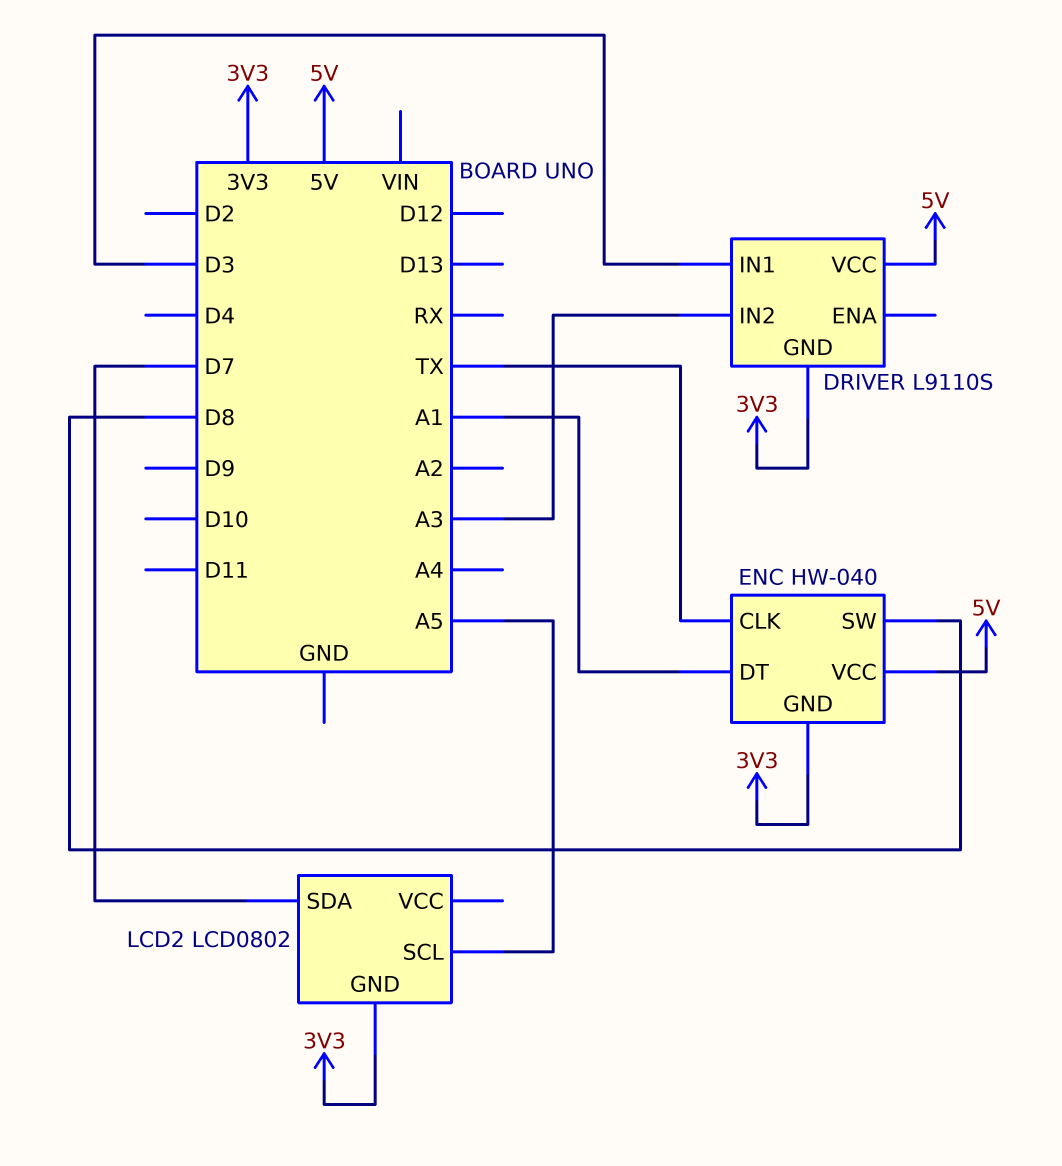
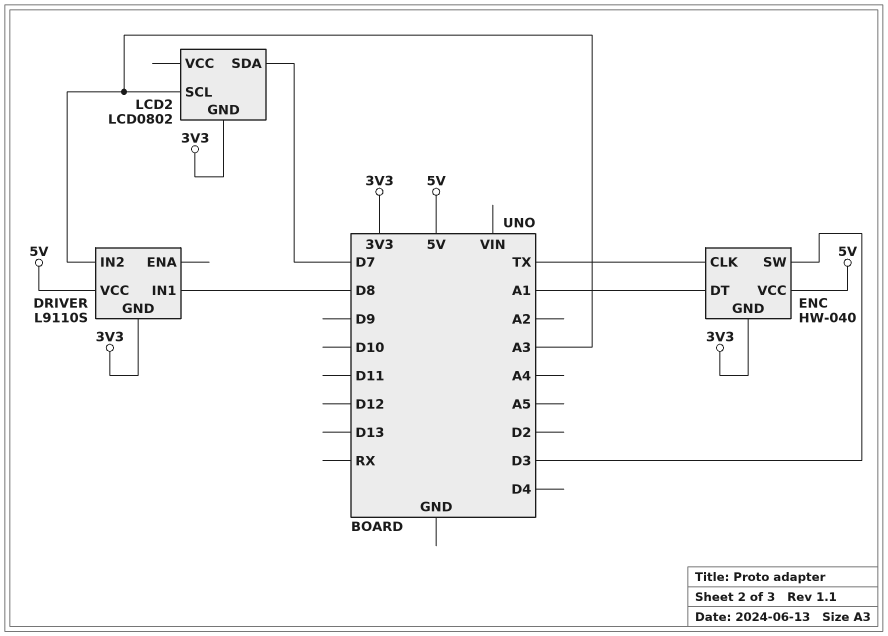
DRIVER pin IN1: D3 -> D8
ENC pin SW: D8 -> D3
LCD2 pin SCL: A5 -> A3

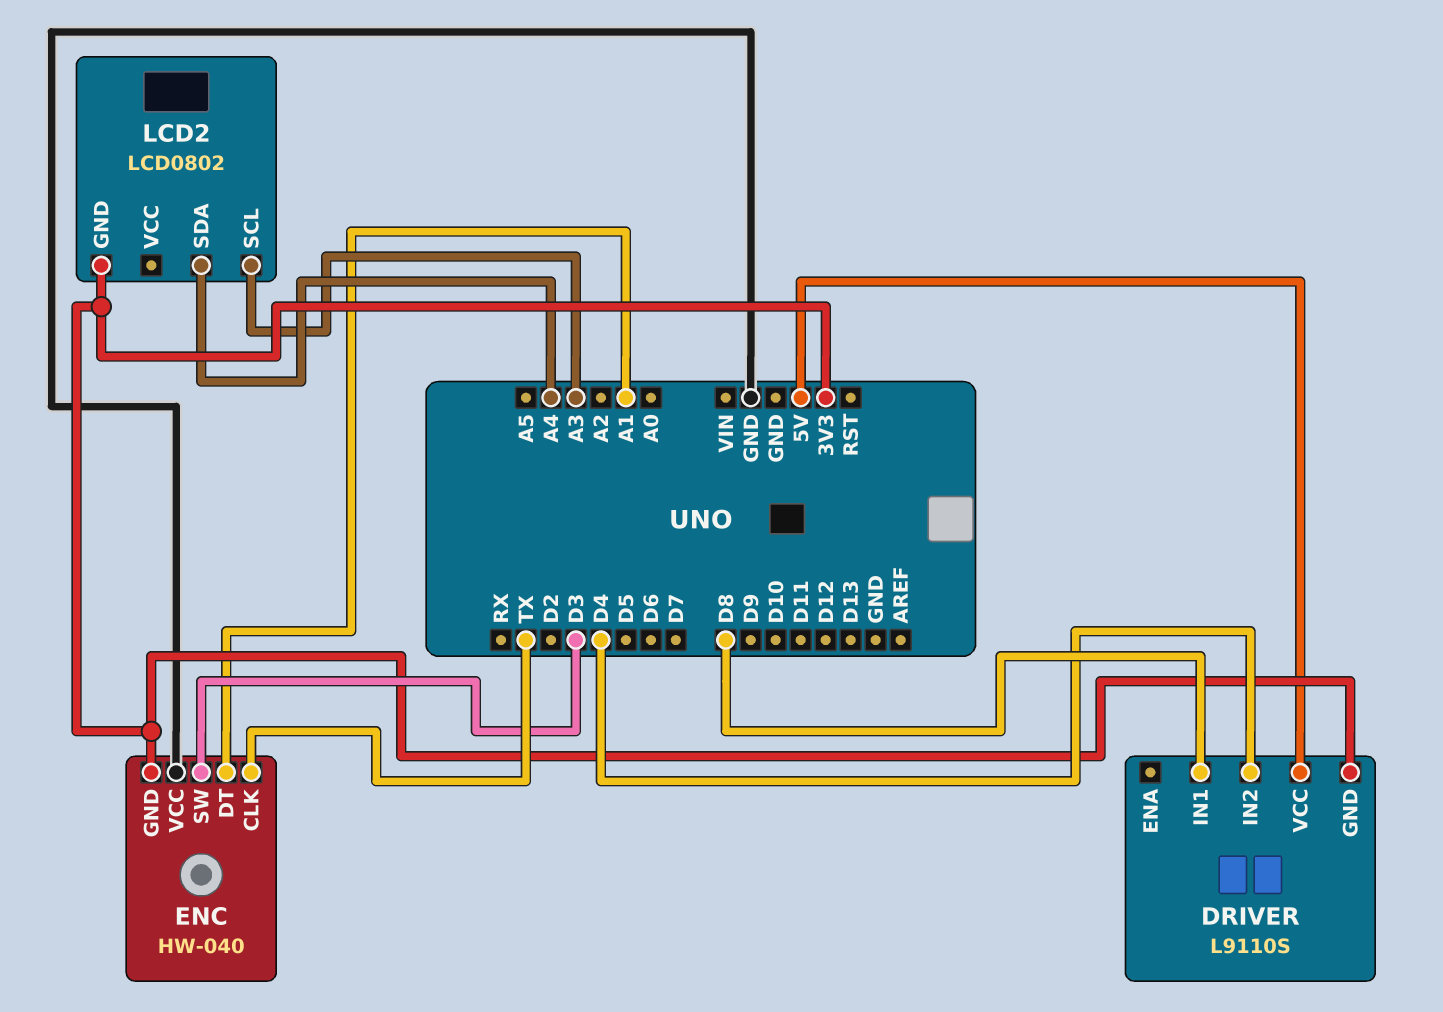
DRIVER pin IN2: A3 -> D4
ENC pin VCC: 5V -> GND
LCD2 pin SDA: D7 -> A4

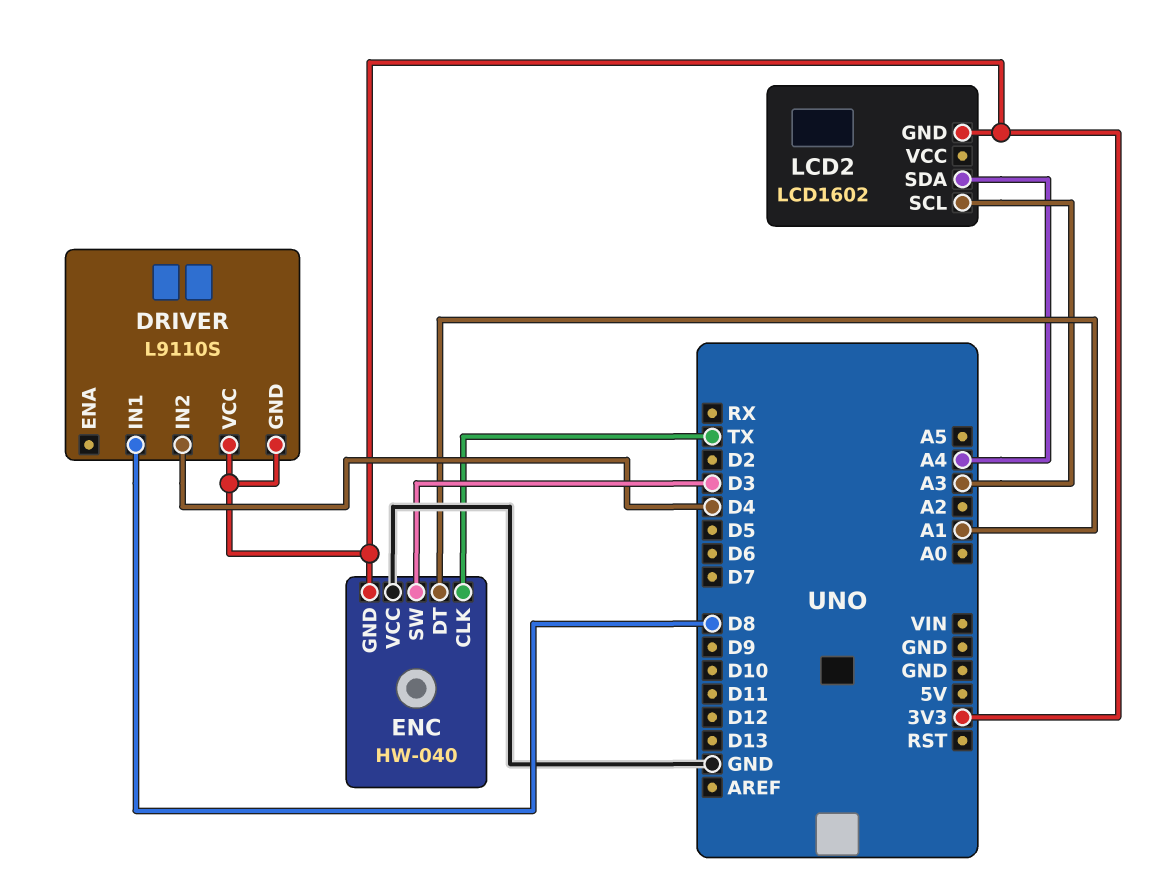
DRIVER pin VCC: 5V -> 3V3
LCD2: LCD0802 -> LCD1602

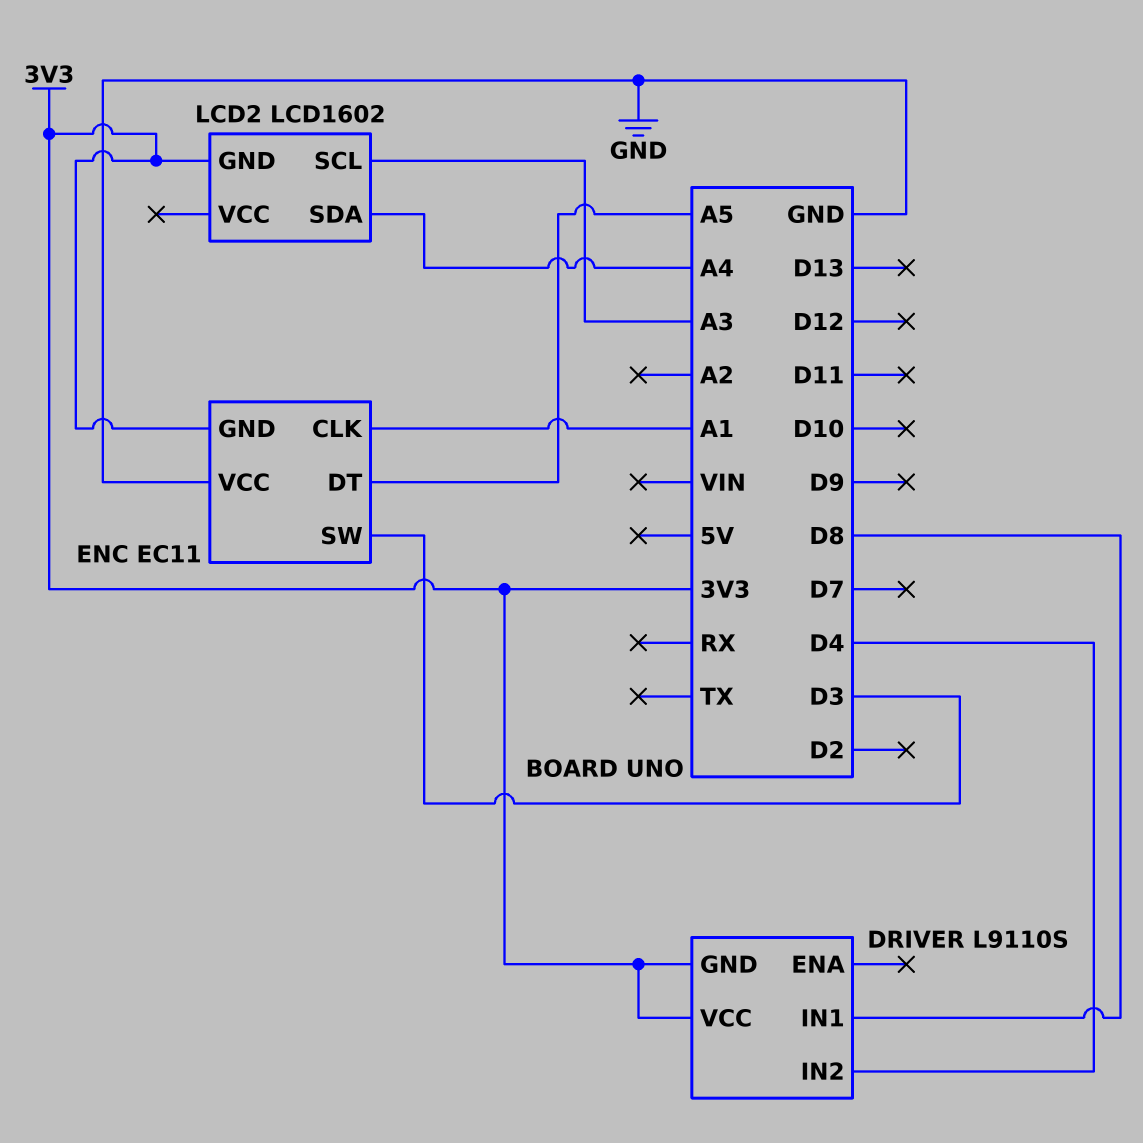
ENC: HW-040 -> EC11
ENC pin CLK: TX -> A1
ENC pin DT: A1 -> A5

